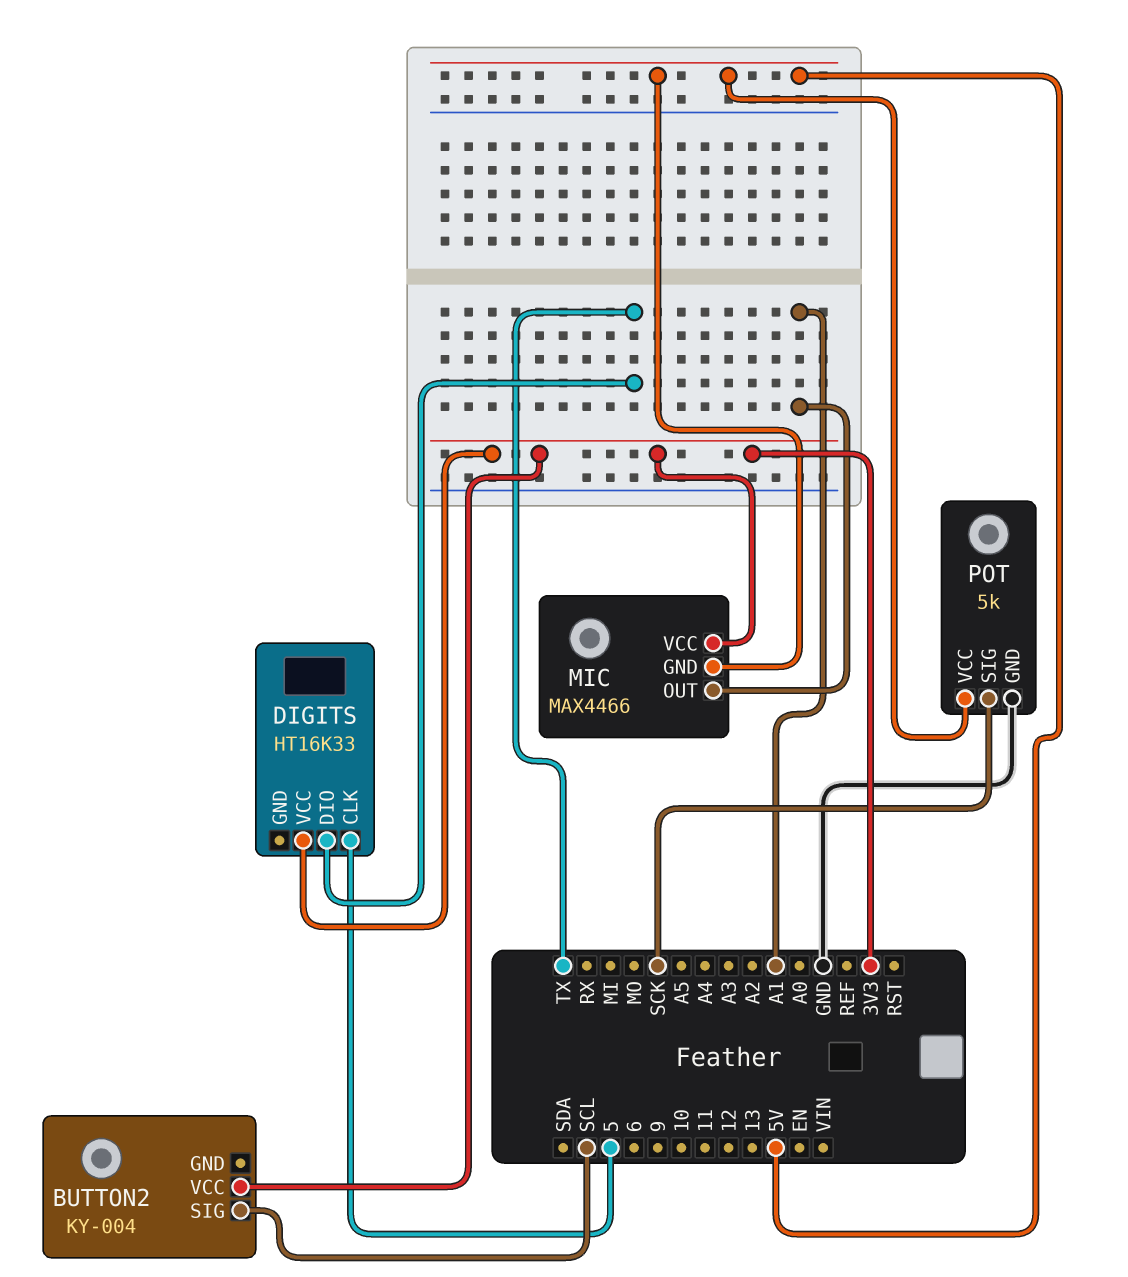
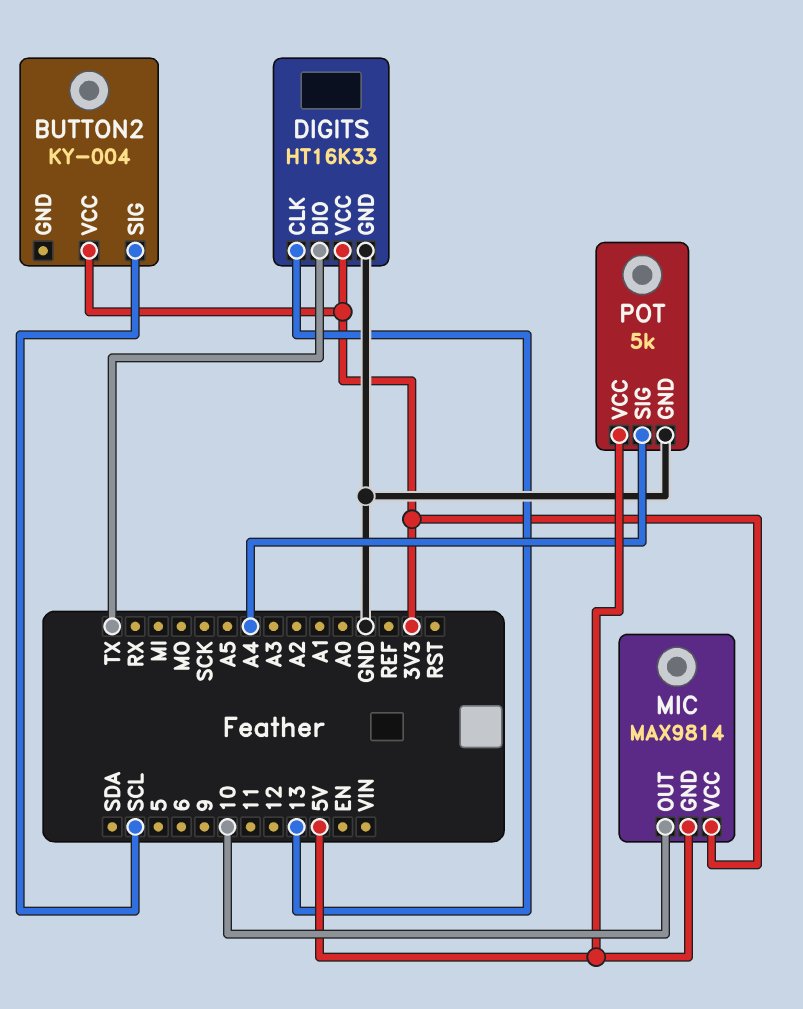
DIGITS pin CLK: 5 -> 13
DIGITS pin GND: none -> GND
MIC: MAX4466 -> MAX9814
MIC pin OUT: A1 -> 10
POT pin SIG: SCK -> A4

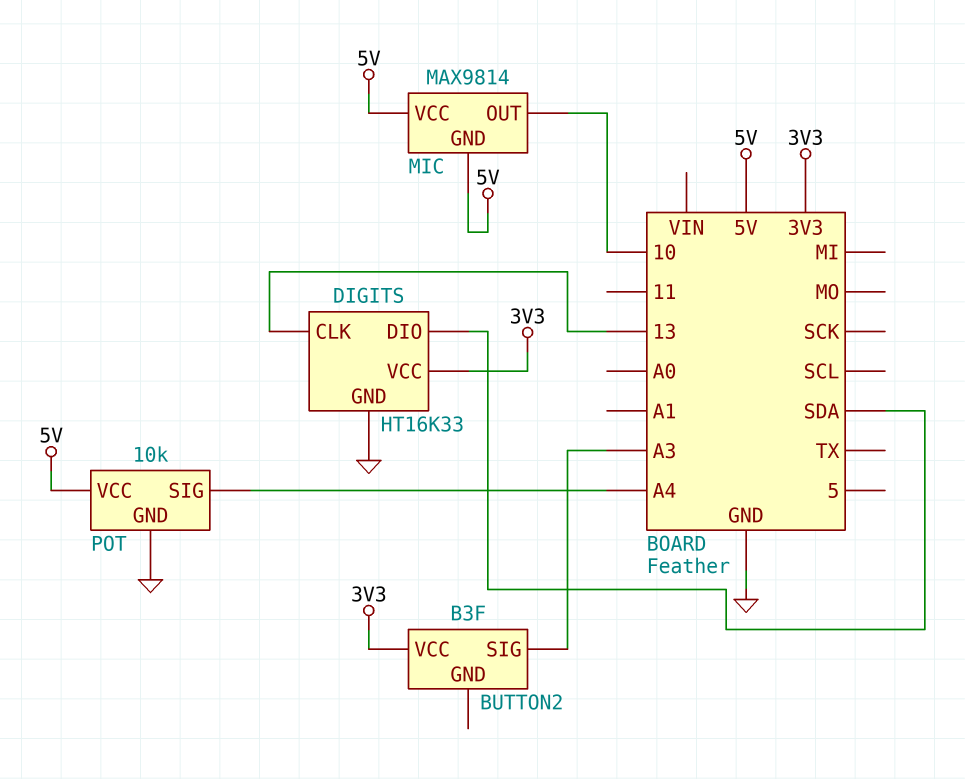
BUTTON2: KY-004 -> B3F
BUTTON2 pin SIG: SCL -> A3
DIGITS pin DIO: TX -> SDA
MIC pin VCC: 3V3 -> 5V
POT: 5k -> 10k

